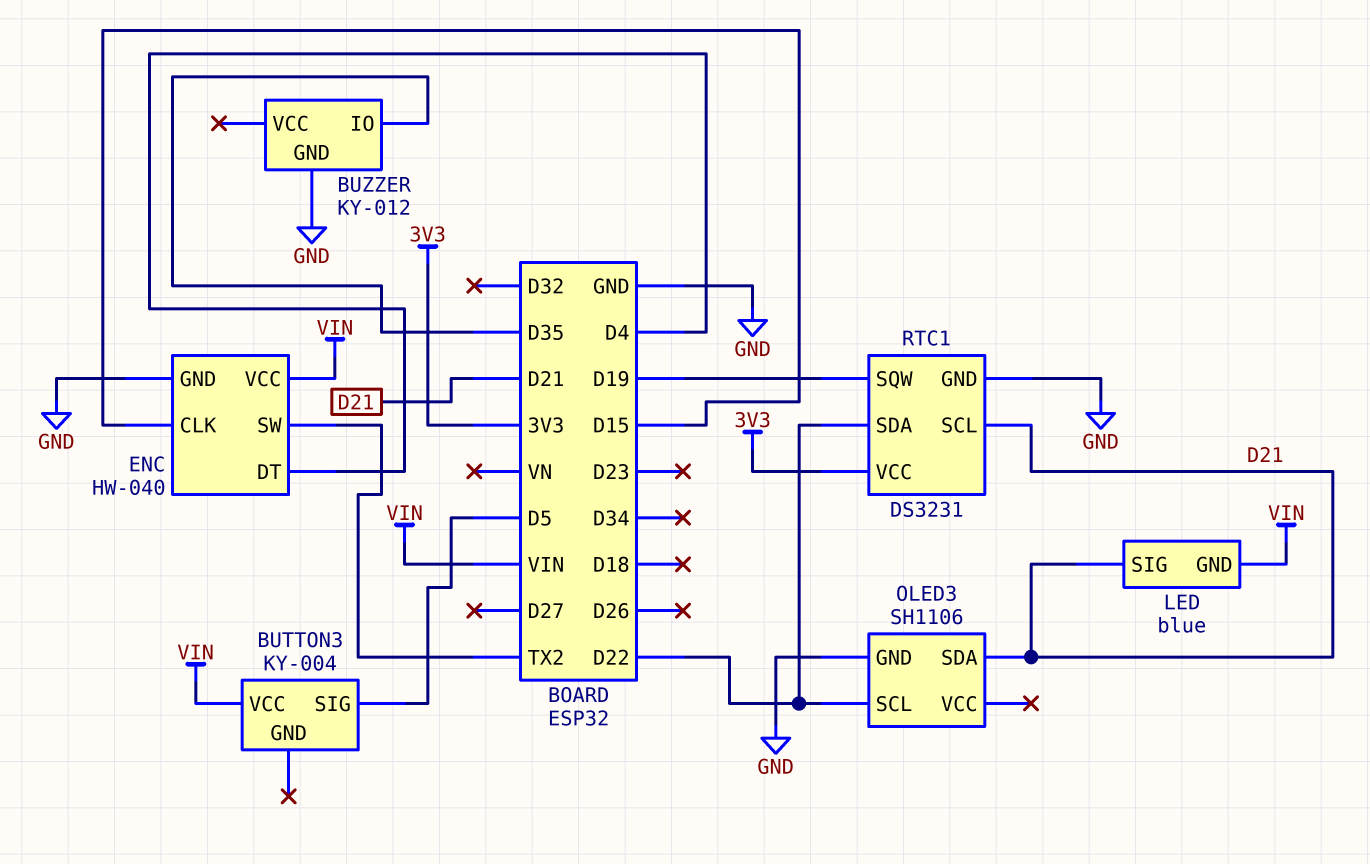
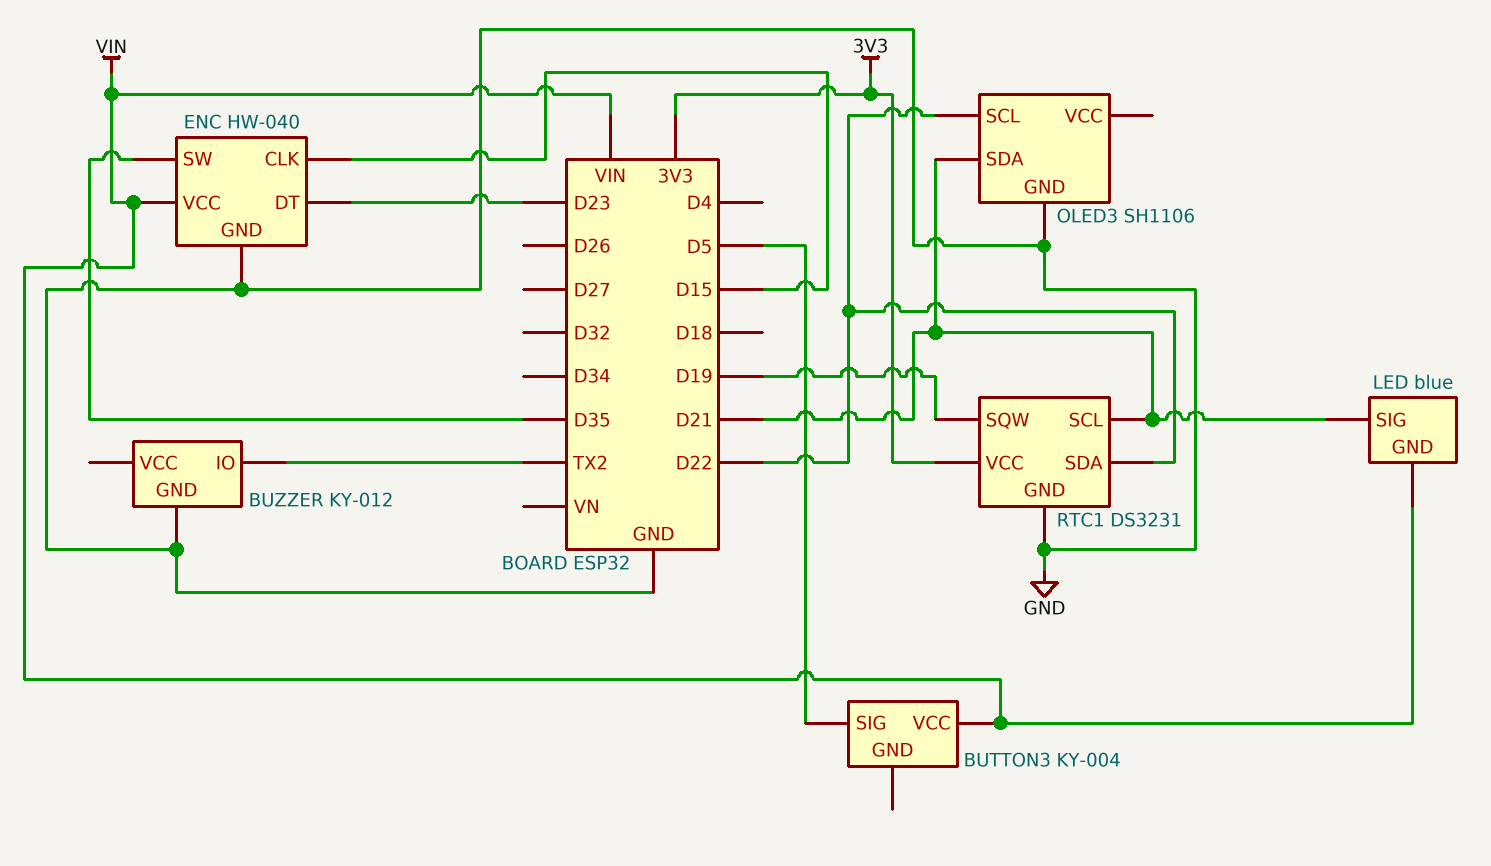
BUZZER pin IO: D35 -> TX2
ENC pin DT: D4 -> D23
ENC pin SW: TX2 -> D35

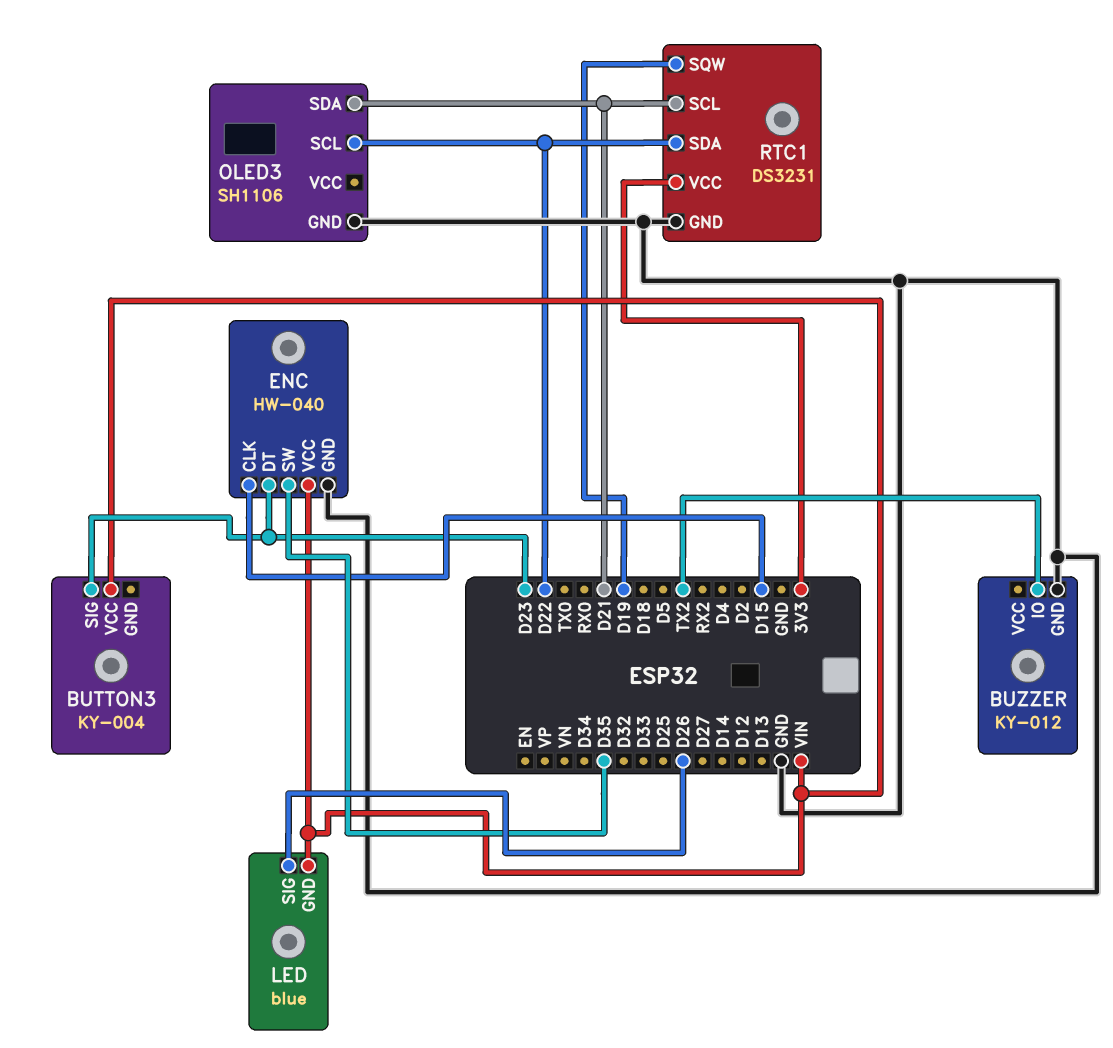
BUTTON3 pin SIG: D5 -> D23
LED pin SIG: D21 -> D26

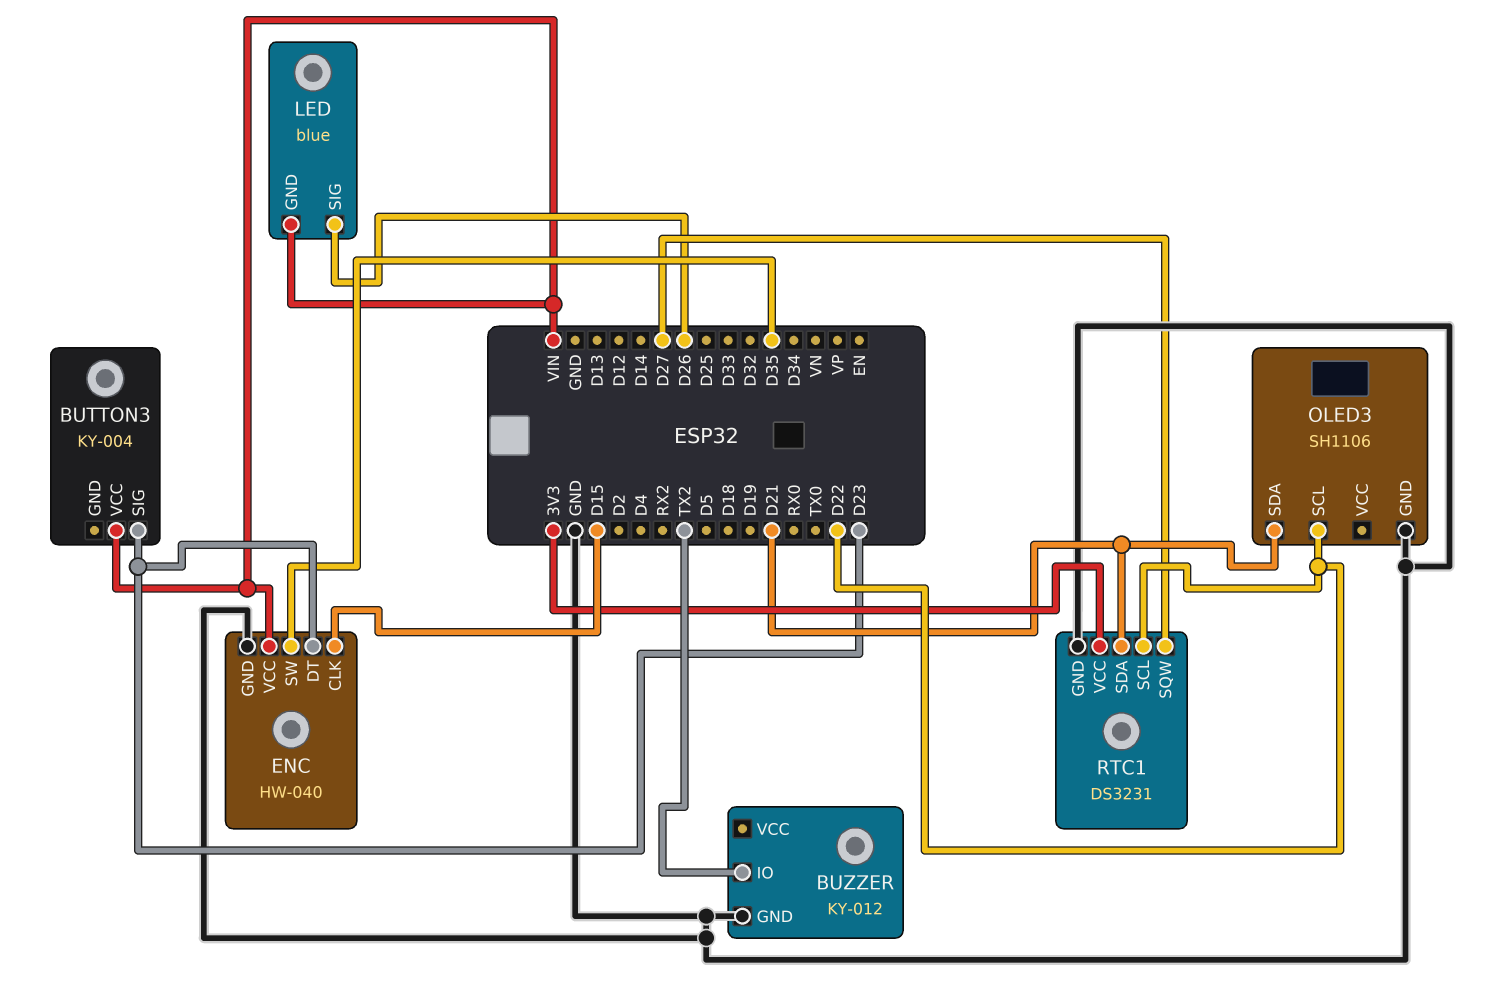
RTC1 pin SCL: D21 -> D22
RTC1 pin SDA: D22 -> D21
RTC1 pin SQW: D19 -> D27

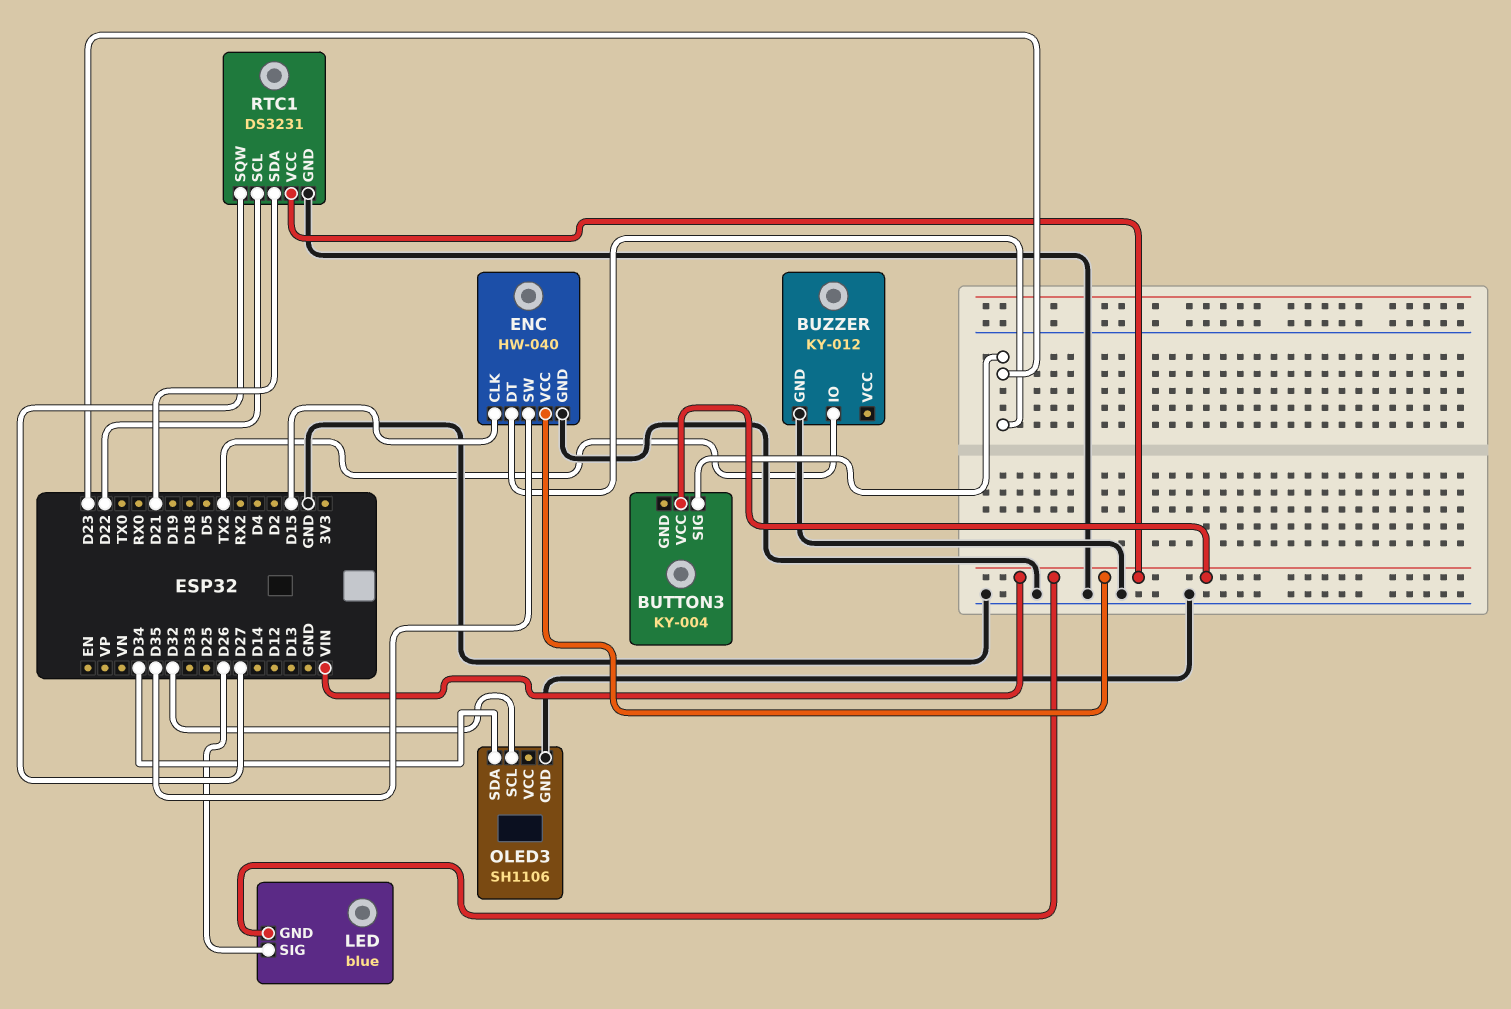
OLED3 pin SCL: D22 -> D32
OLED3 pin SDA: D21 -> D34
RTC1 pin VCC: 3V3 -> VIN

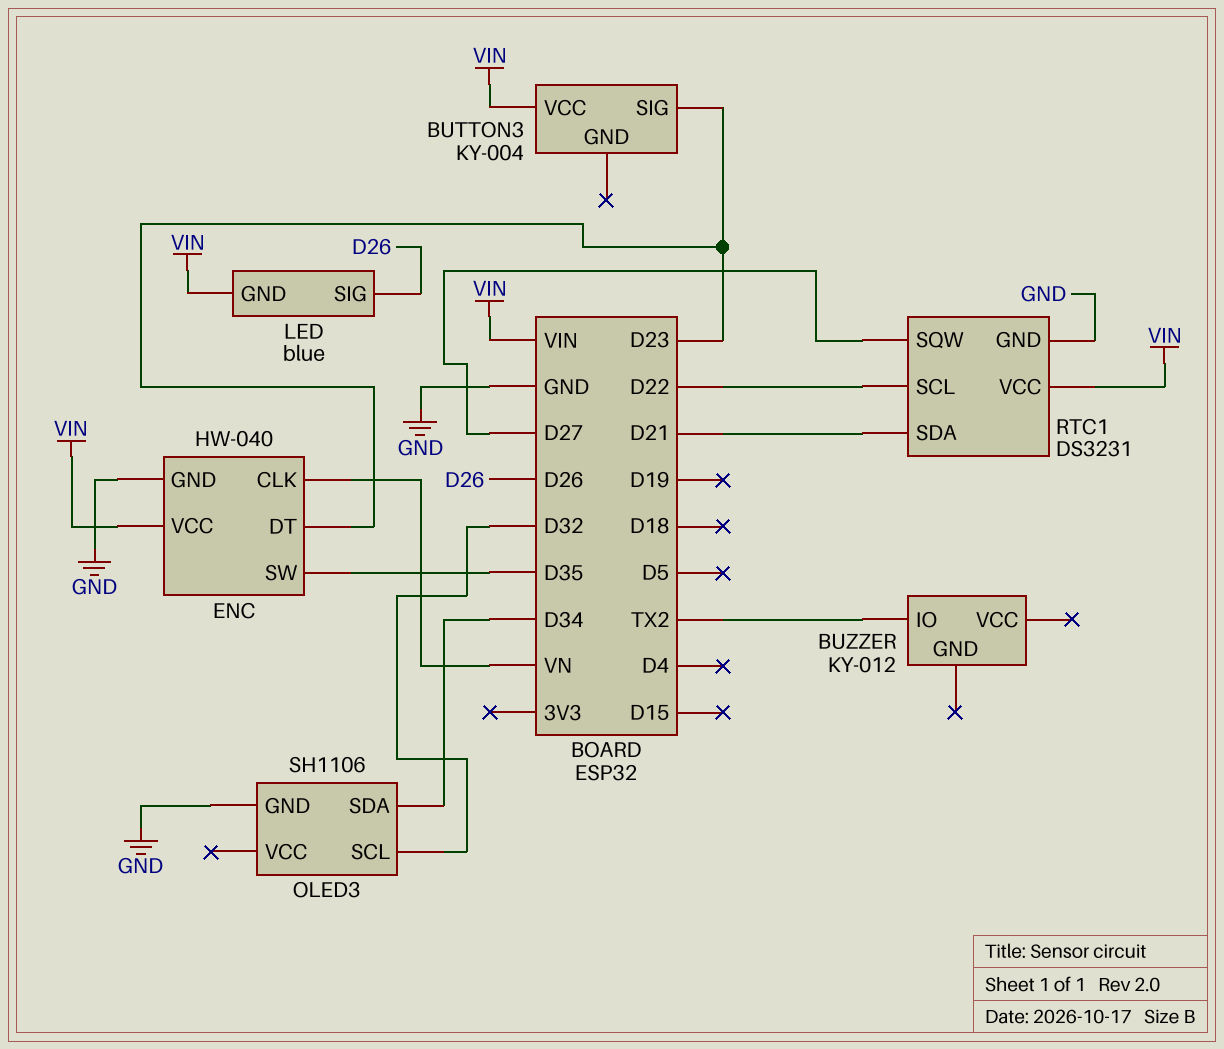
BUZZER pin GND: GND -> none
ENC pin CLK: D15 -> VN

